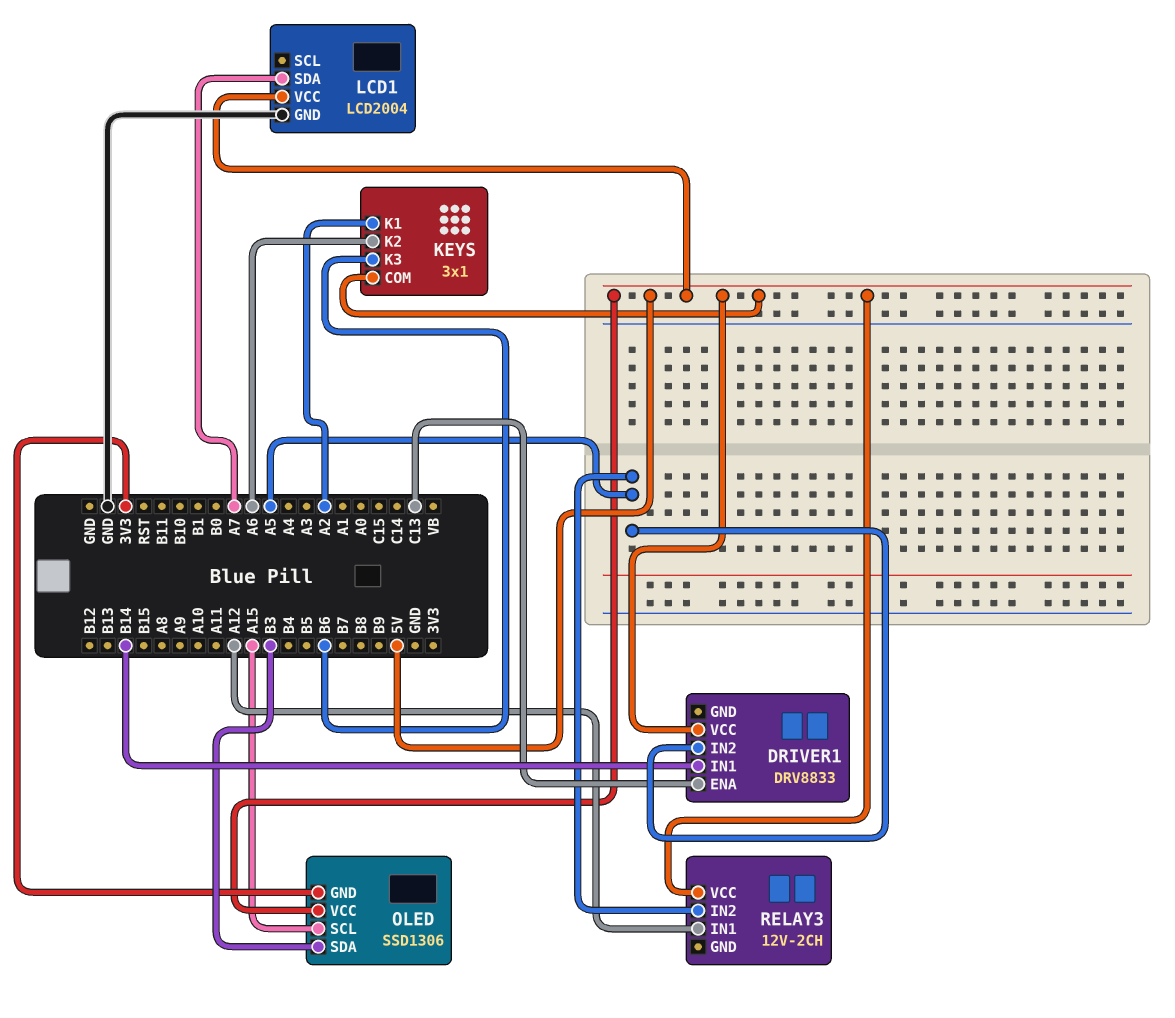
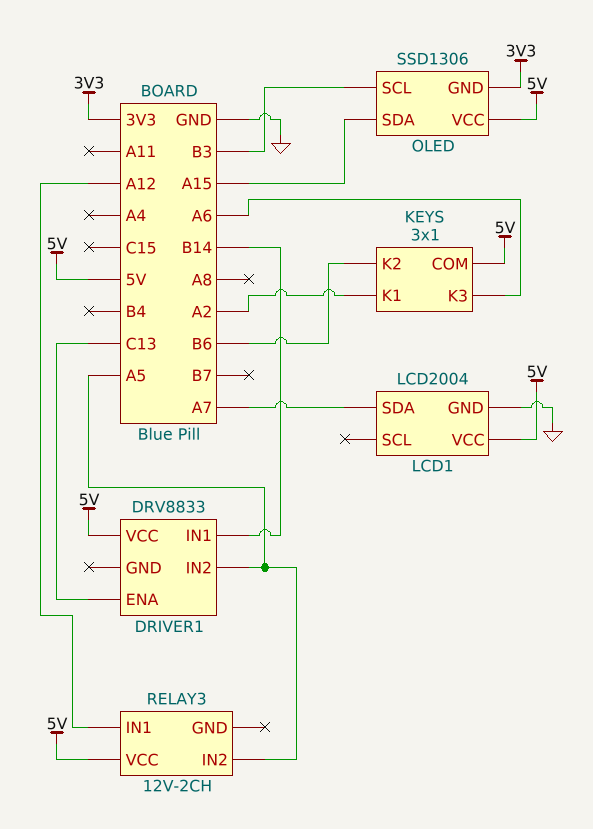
KEYS pin K2: A6 -> B6
KEYS pin K3: B6 -> A6
OLED pin SCL: A15 -> B3
OLED pin SDA: B3 -> A15

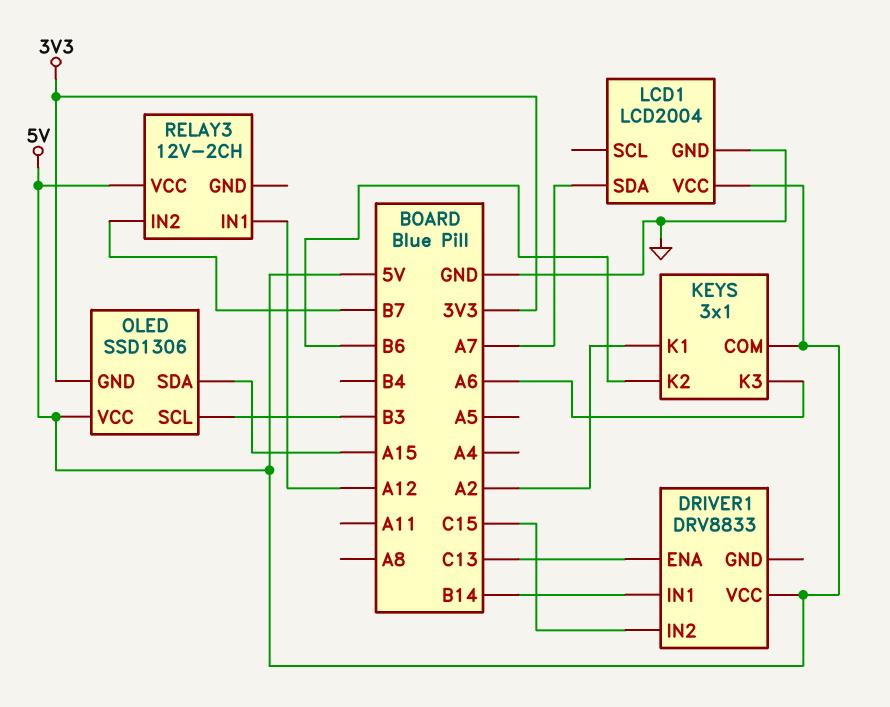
DRIVER1 pin IN2: A5 -> C15
RELAY3 pin IN2: A5 -> B7

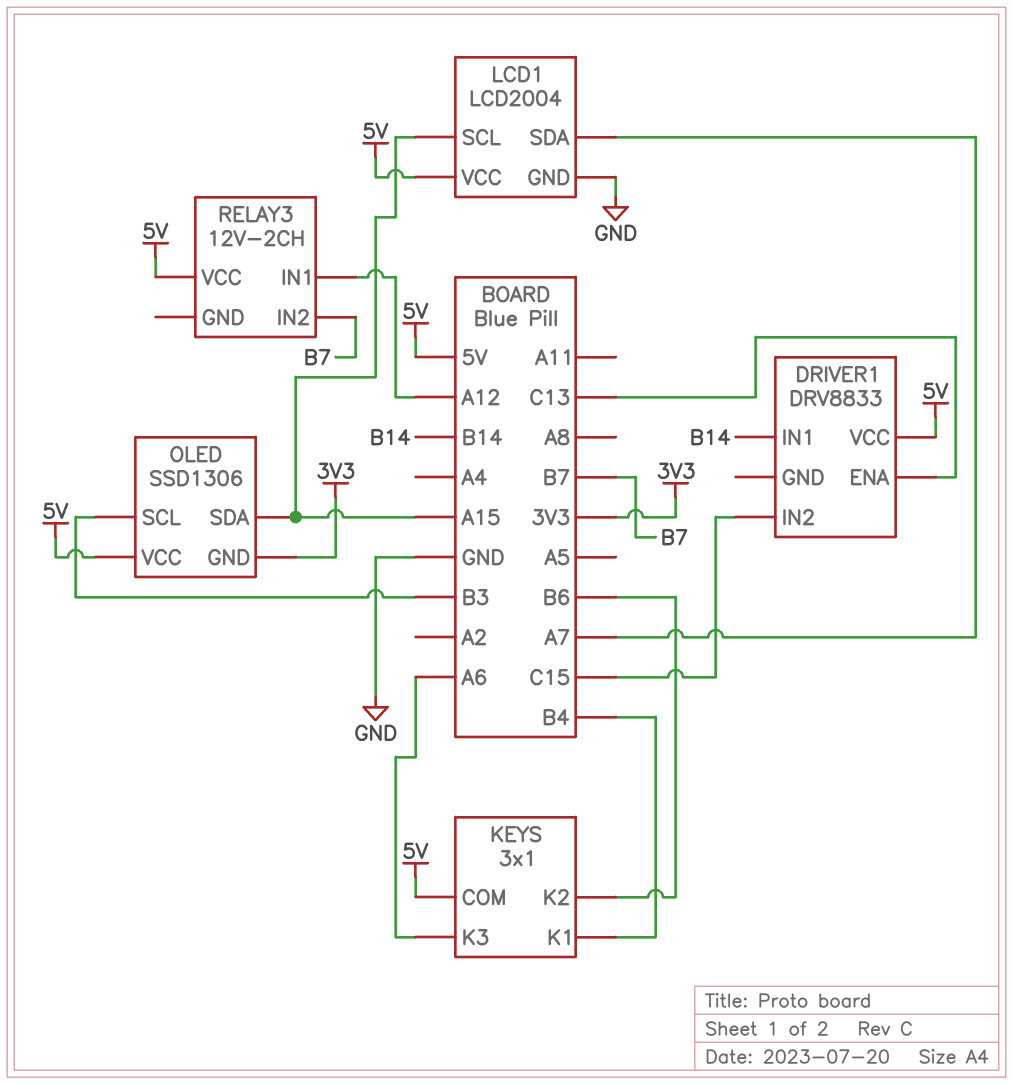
KEYS pin K1: A2 -> B4
LCD1 pin SCL: none -> A15

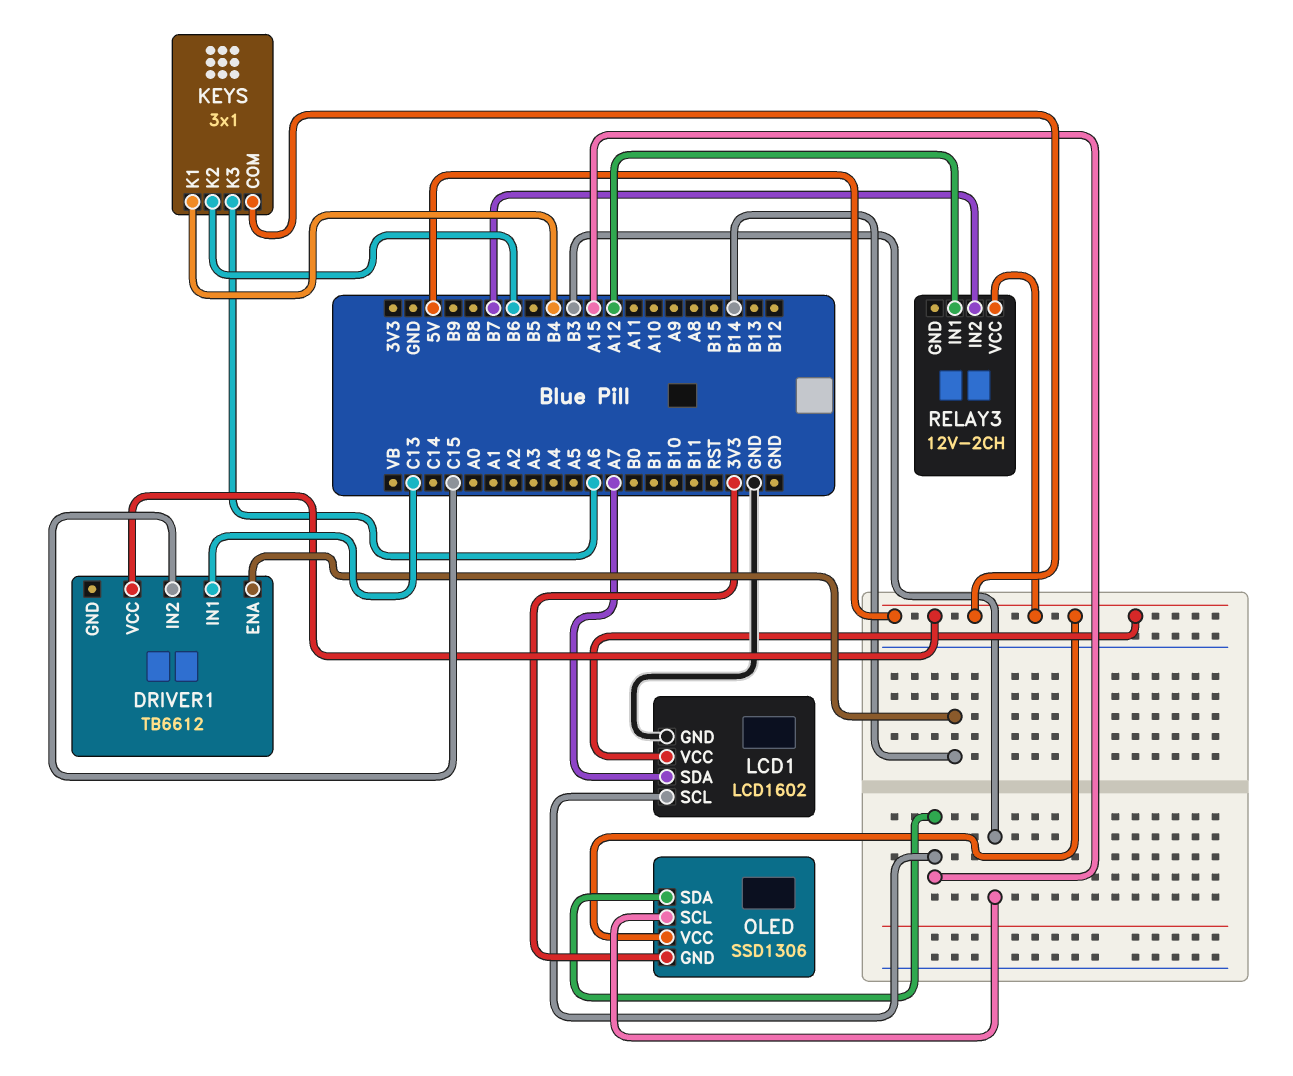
DRIVER1: DRV8833 -> TB6612
DRIVER1 pin ENA: C13 -> B14
DRIVER1 pin IN1: B14 -> C13
LCD1: LCD2004 -> LCD1602

